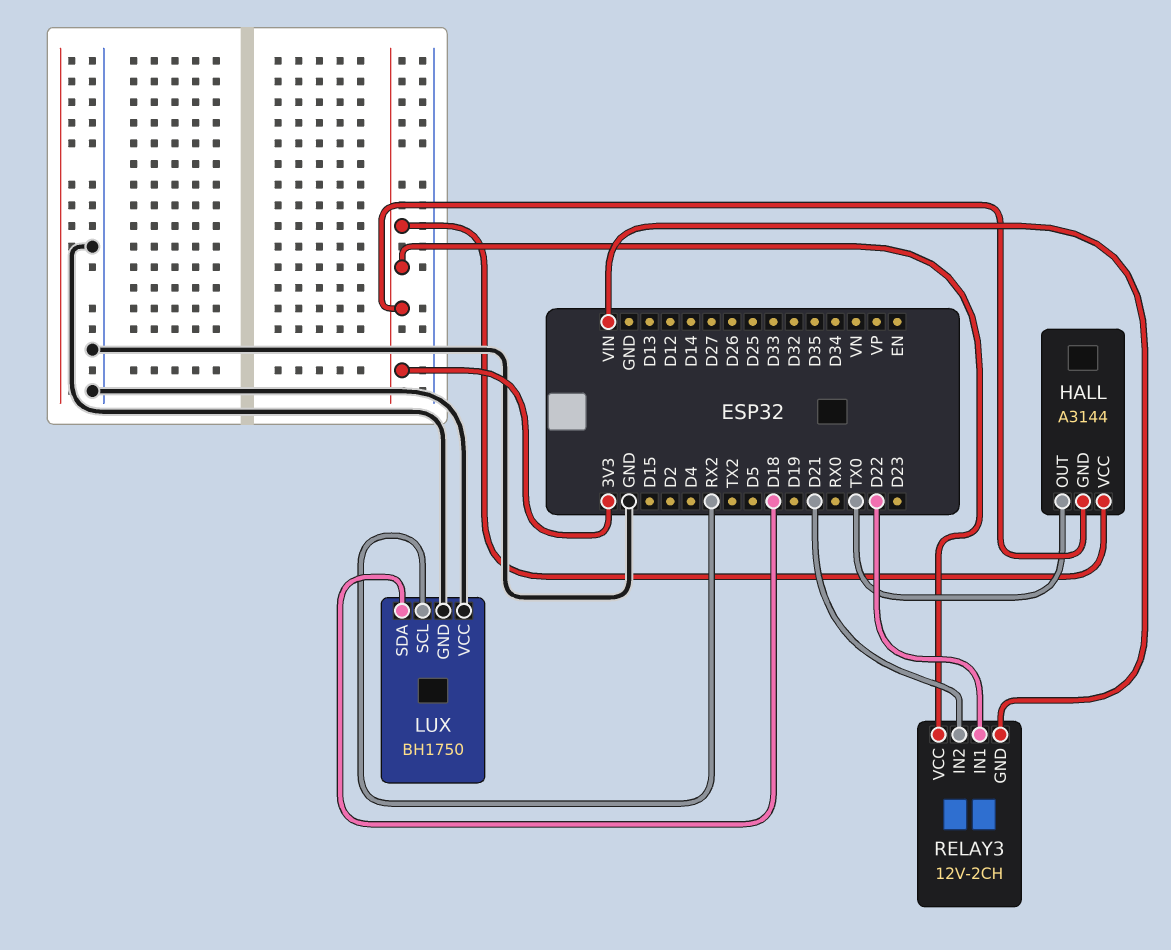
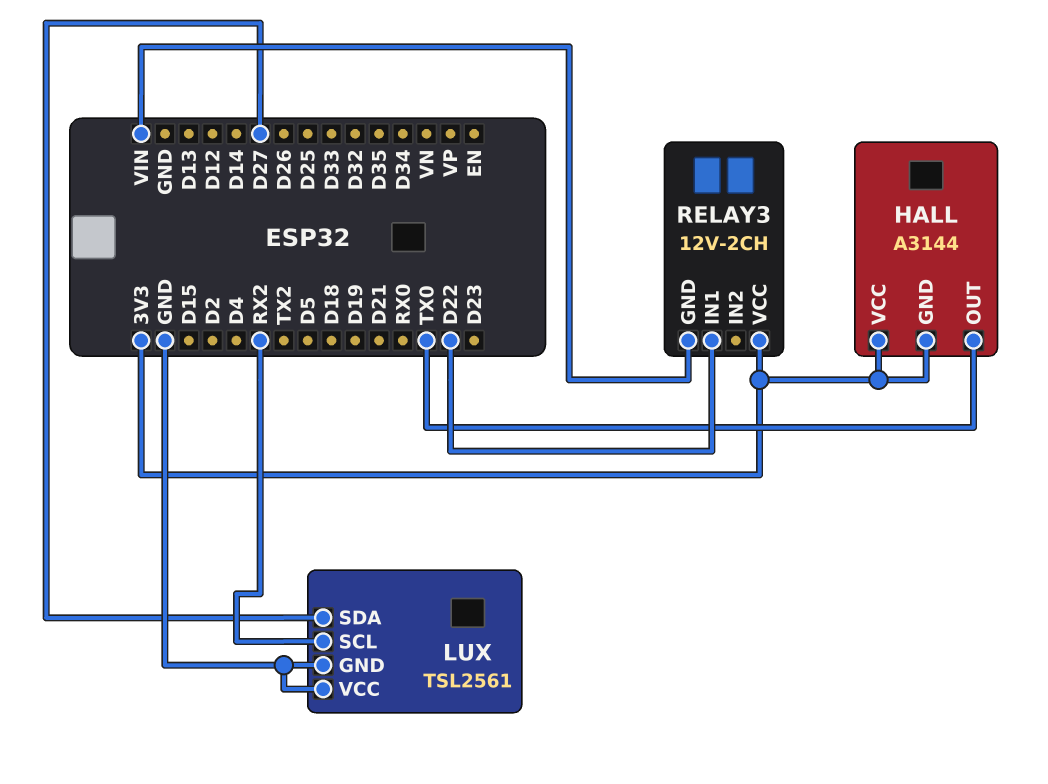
LUX: BH1750 -> TSL2561
LUX pin SDA: D18 -> D27
RELAY3 pin IN2: D21 -> none

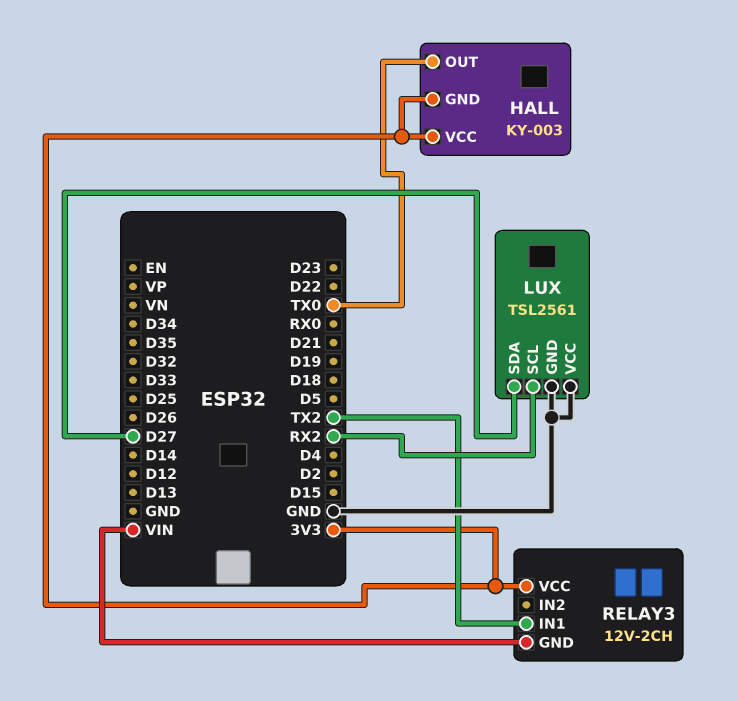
HALL: A3144 -> KY-003
RELAY3 pin IN1: D22 -> TX2

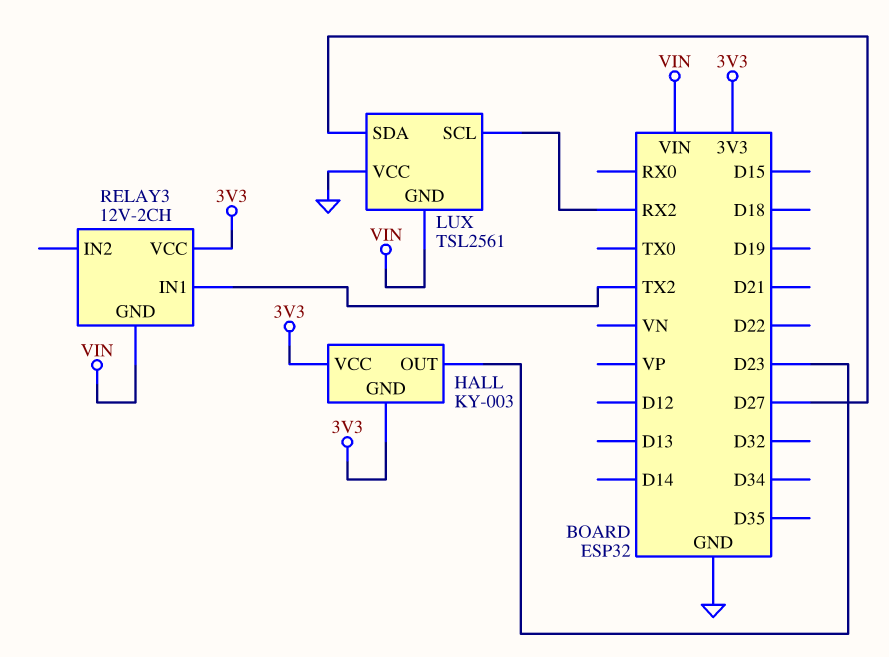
HALL pin OUT: TX0 -> D23
LUX pin GND: GND -> VIN

